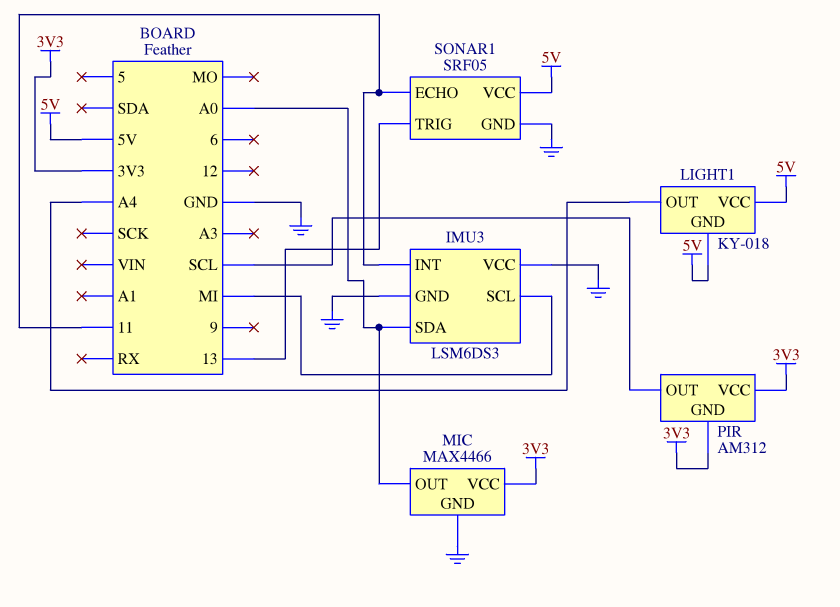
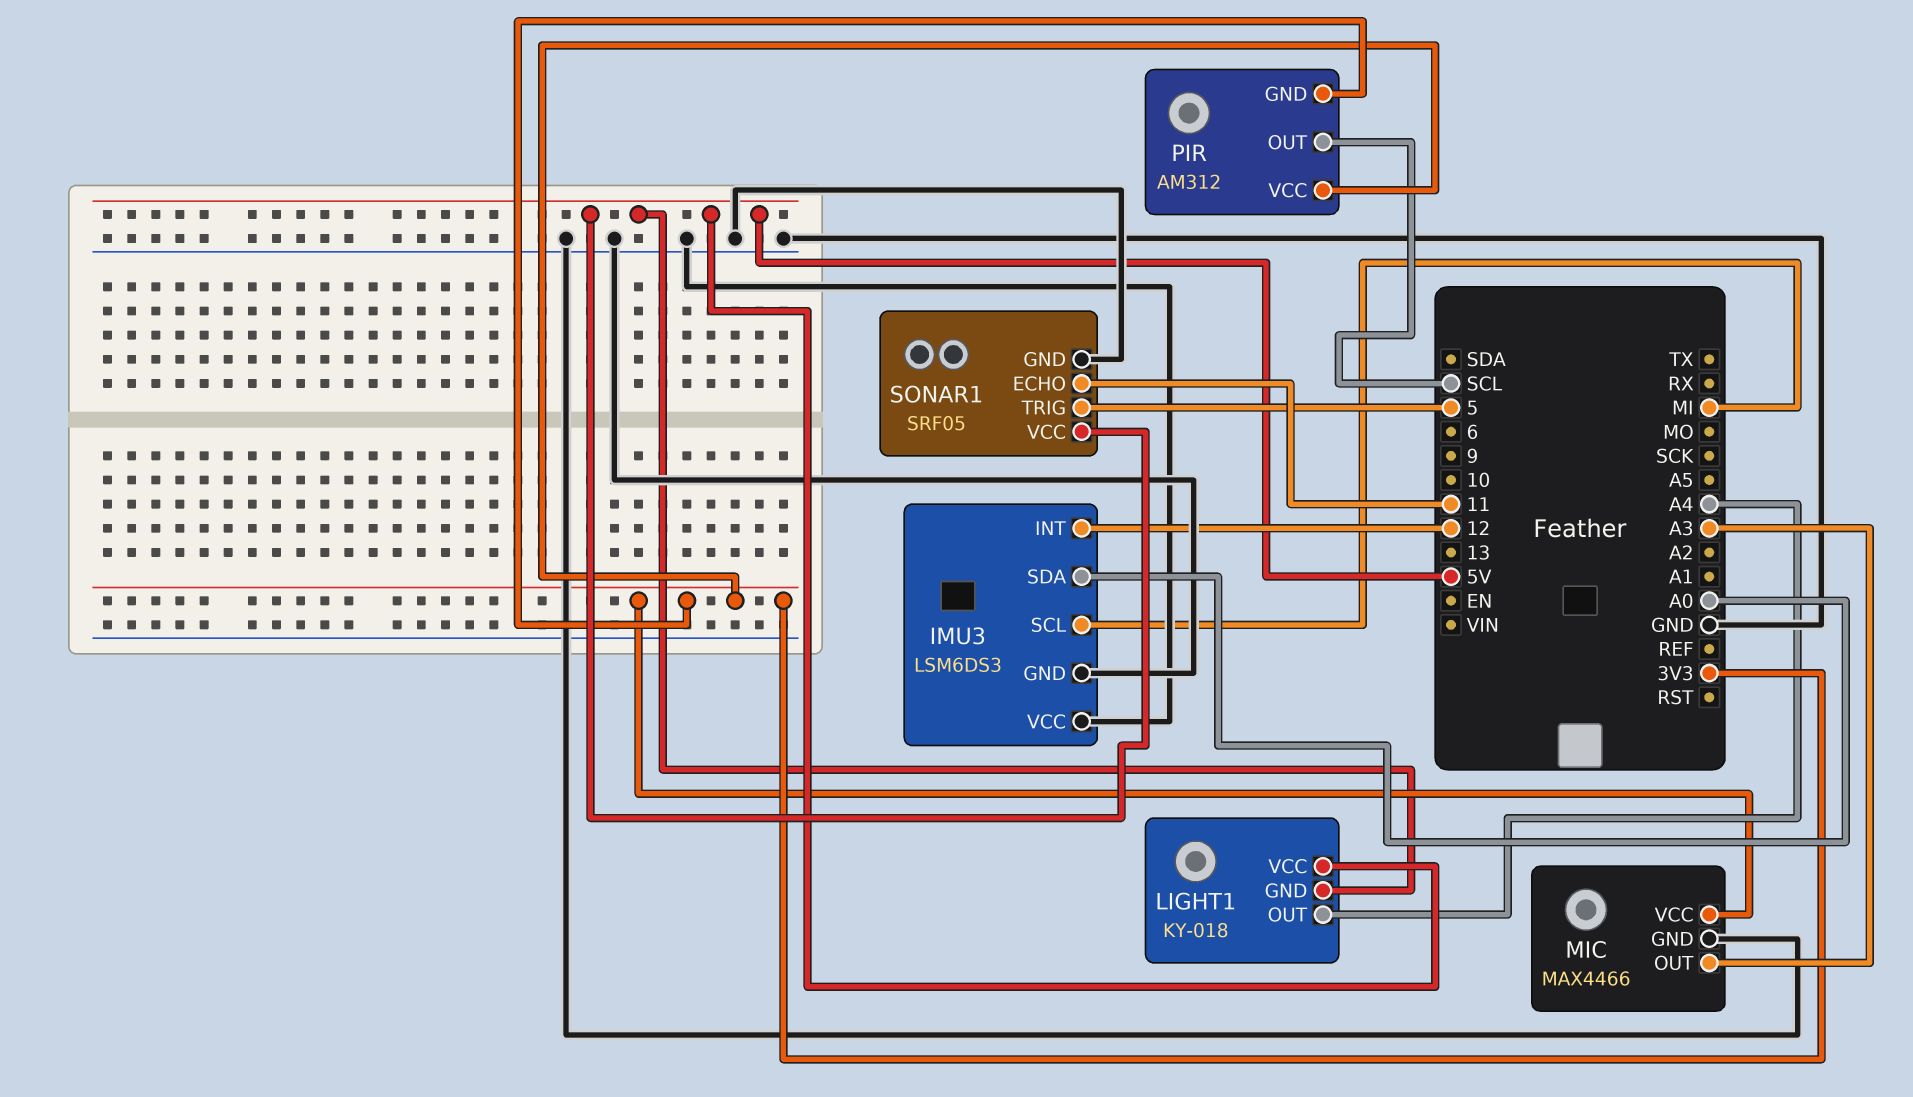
IMU3 pin INT: 11 -> 12
MIC pin OUT: A0 -> A3
SONAR1 pin TRIG: 13 -> 5

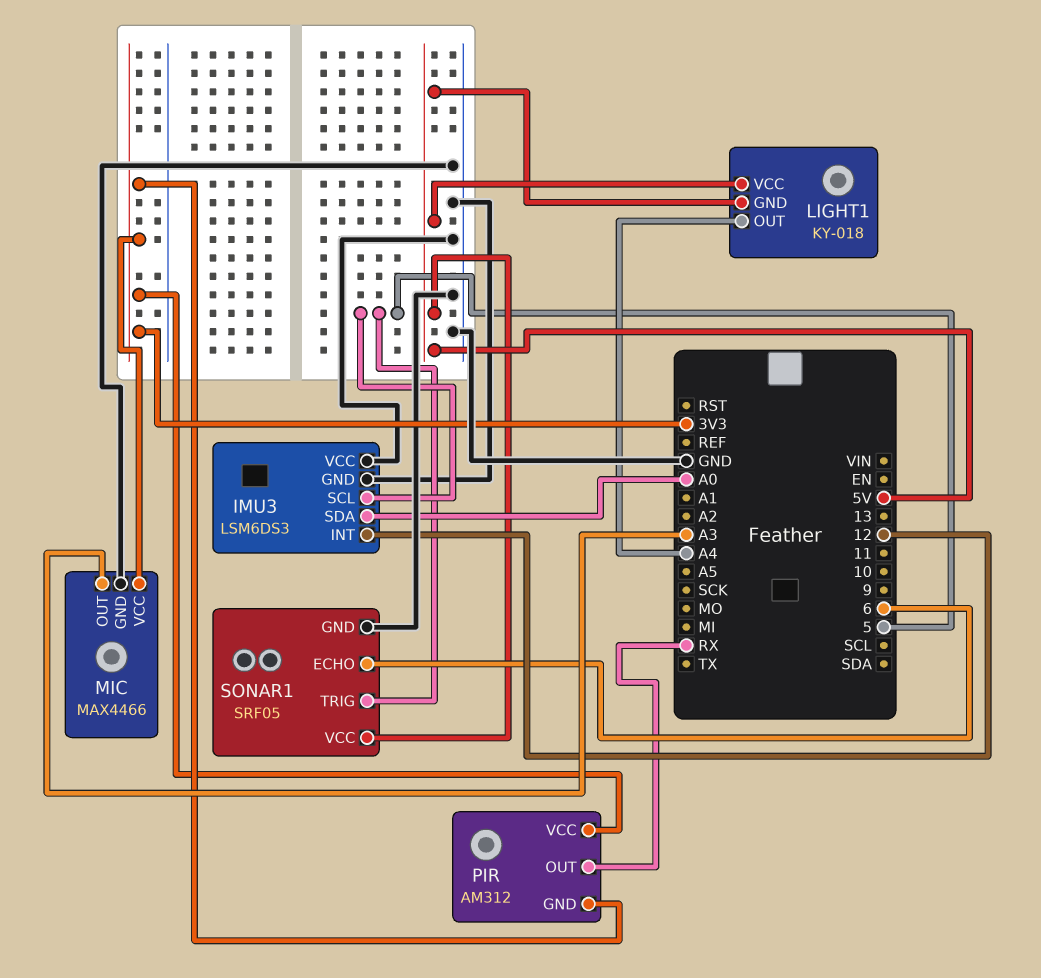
IMU3 pin SCL: MI -> 5
PIR pin OUT: SCL -> RX
SONAR1 pin ECHO: 11 -> 6

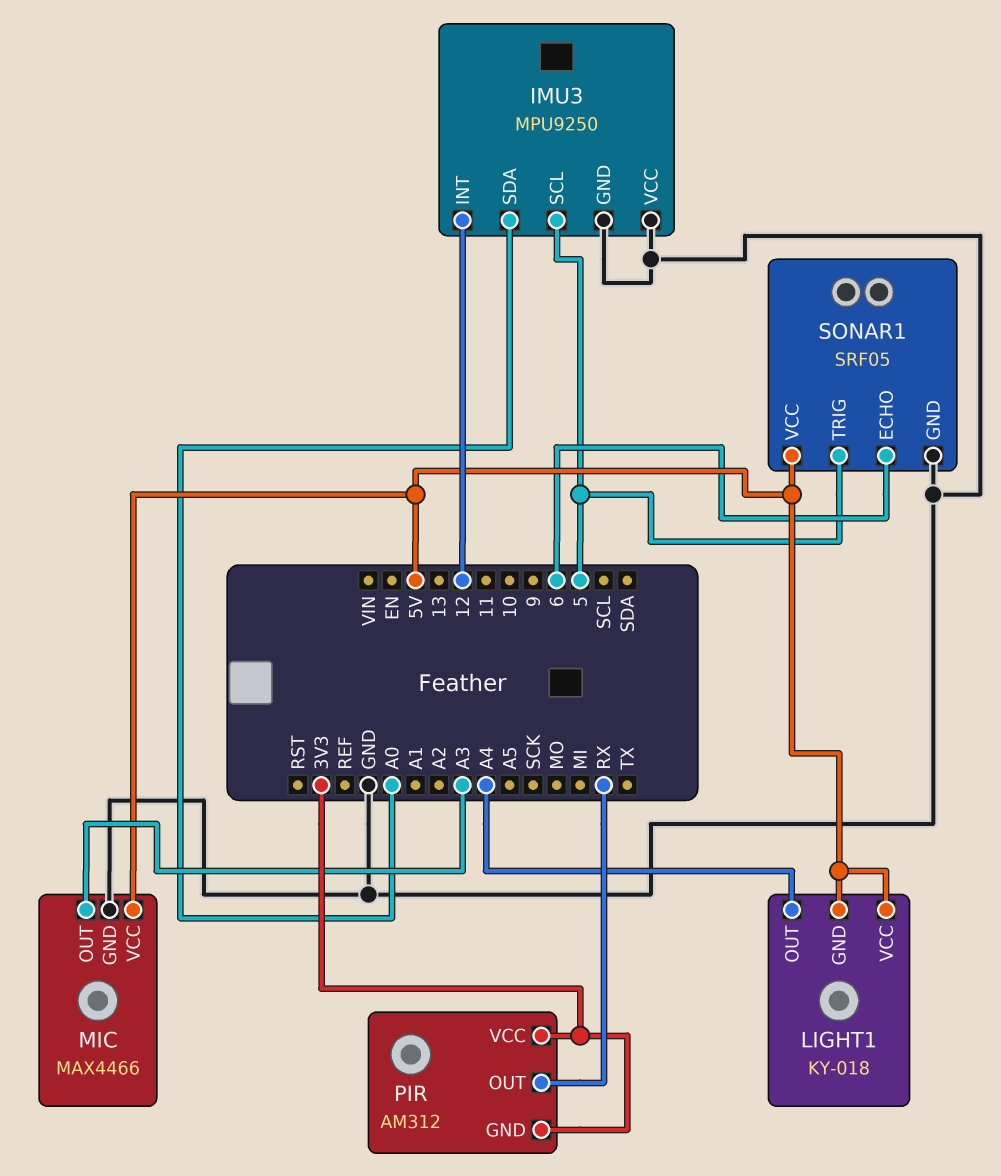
IMU3: LSM6DS3 -> MPU9250
MIC pin VCC: 3V3 -> 5V

